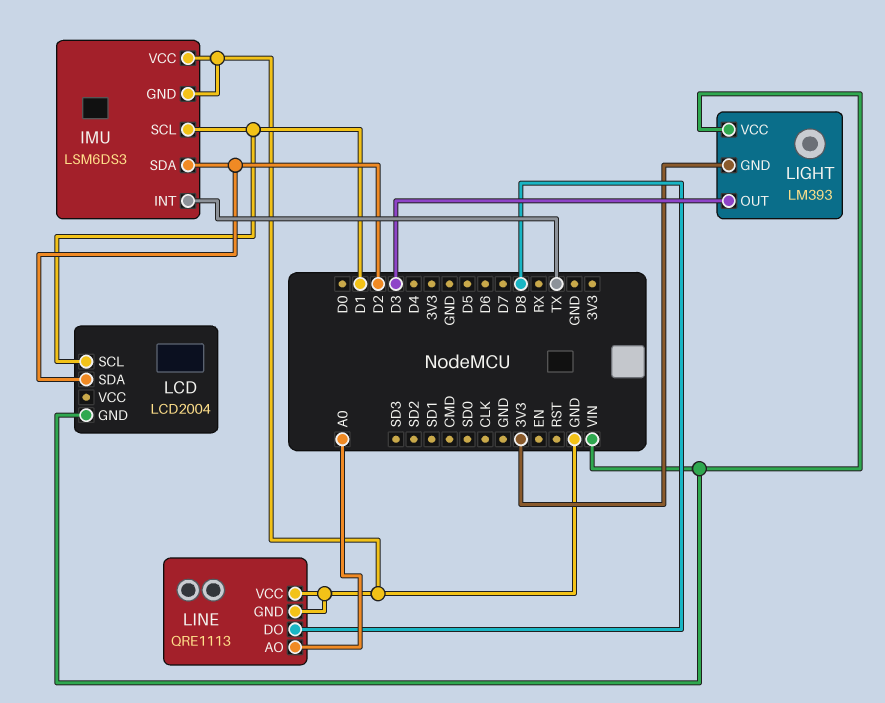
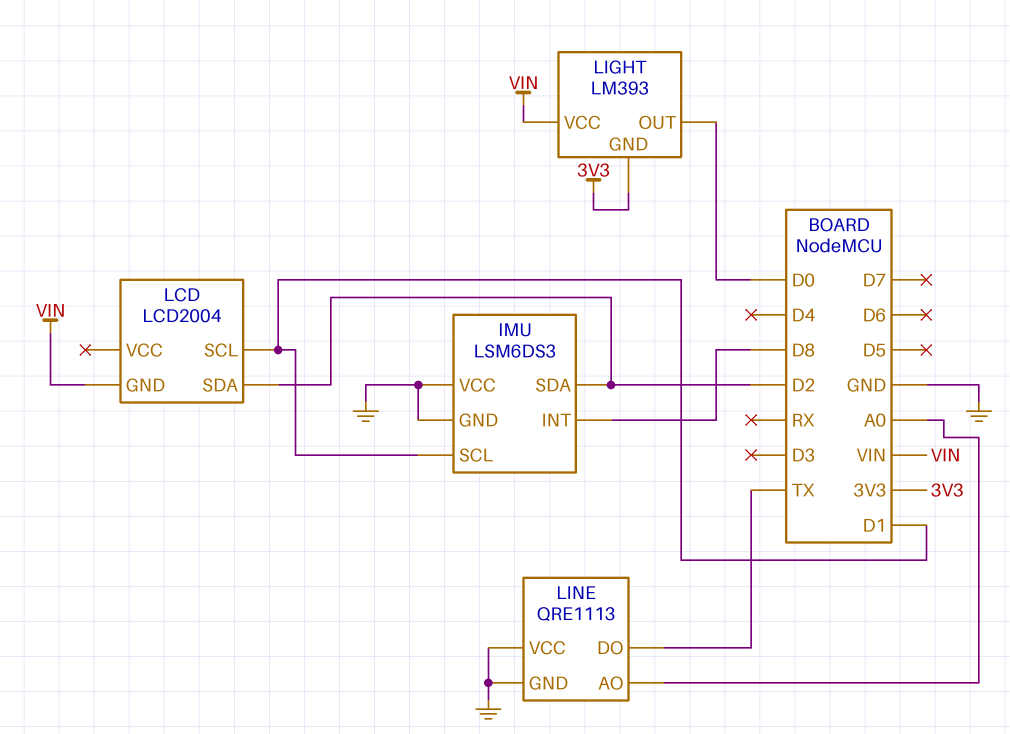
IMU pin INT: TX -> D8
LIGHT pin OUT: D3 -> D0
LINE pin DO: D8 -> TX

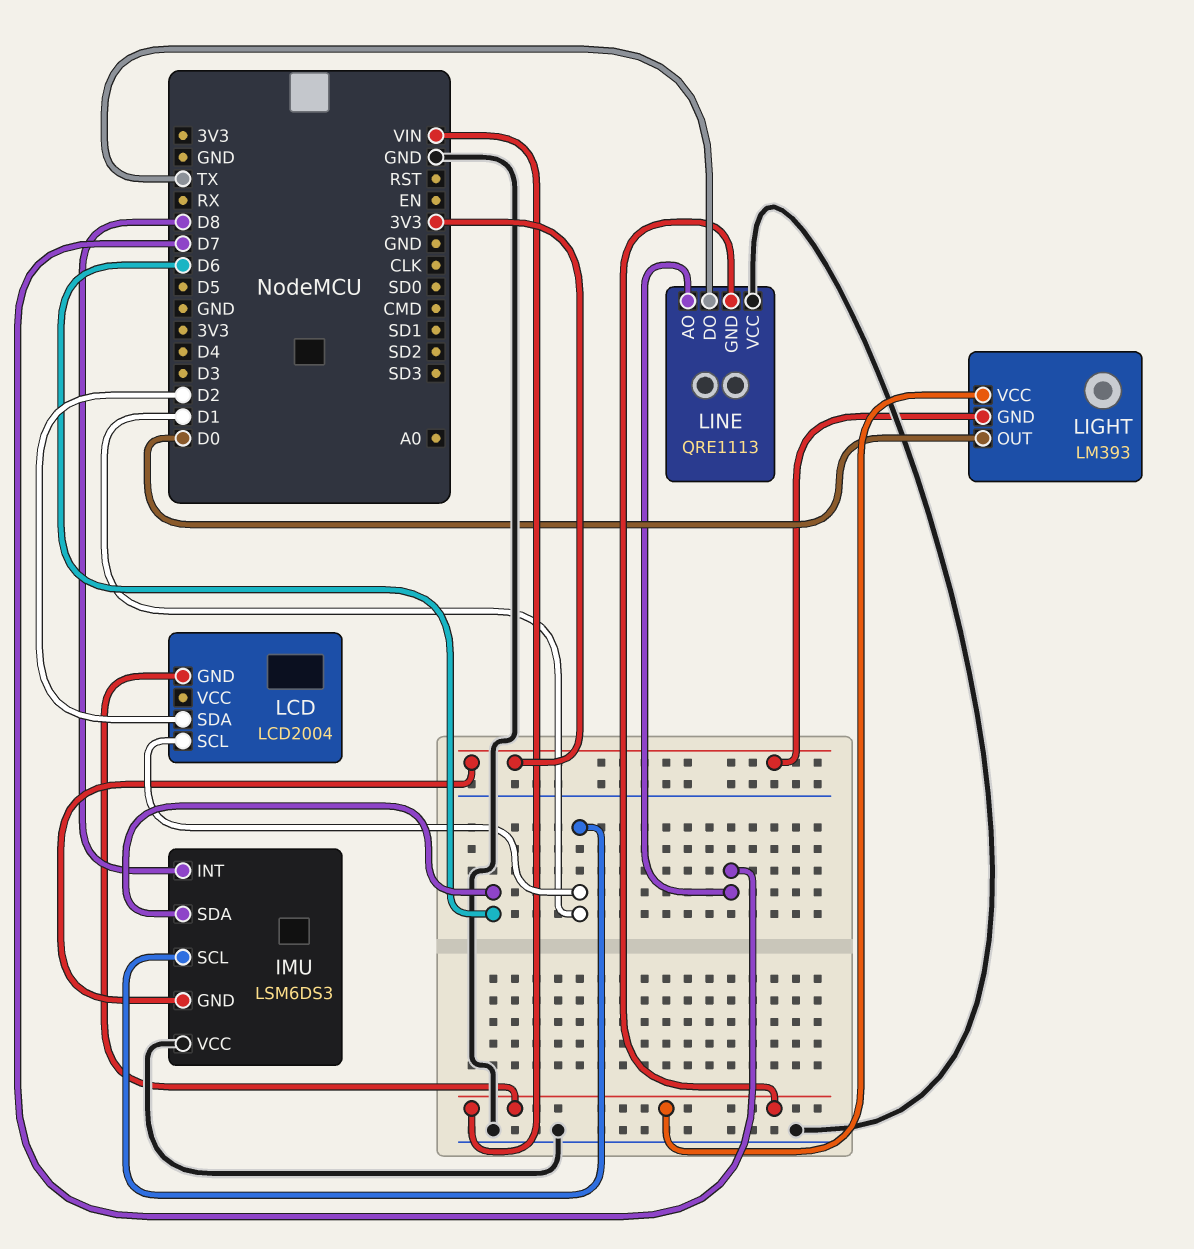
IMU pin GND: GND -> 3V3
IMU pin SDA: D2 -> D6
LINE pin AO: A0 -> D7
LINE pin GND: GND -> VIN

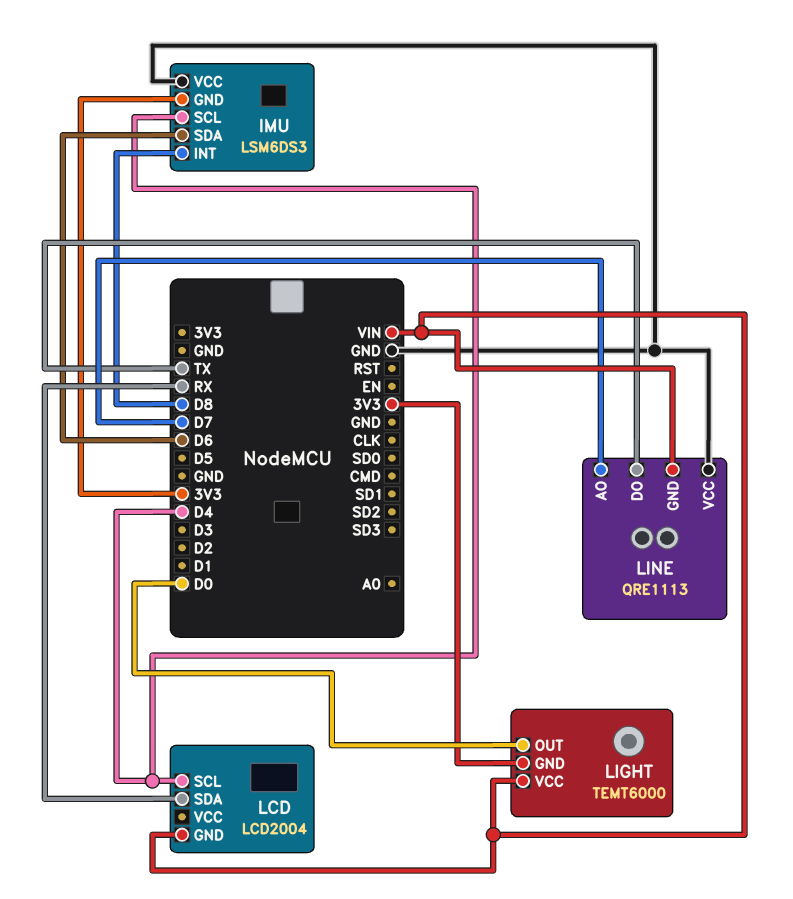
IMU pin SCL: D1 -> D4
LCD pin SCL: D1 -> D4
LCD pin SDA: D2 -> RX
LIGHT: LM393 -> TEMT6000

